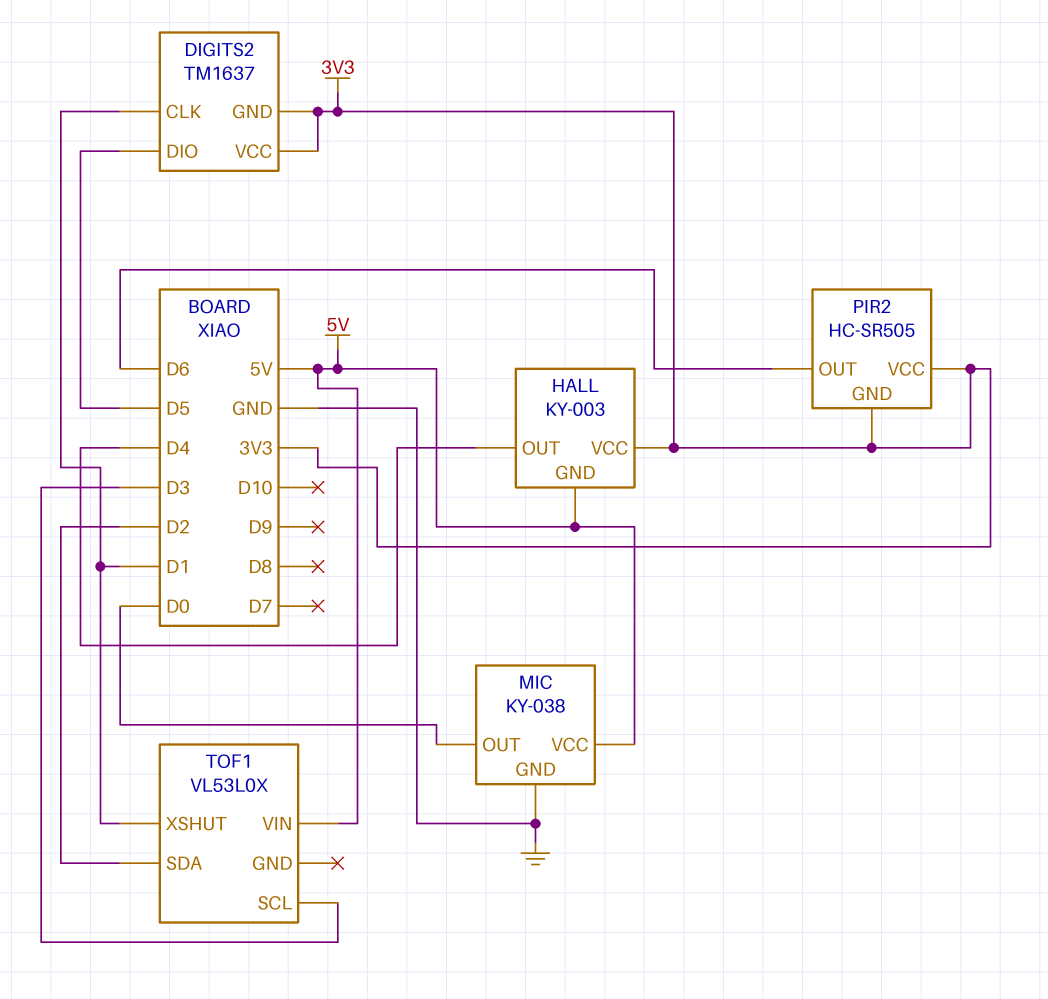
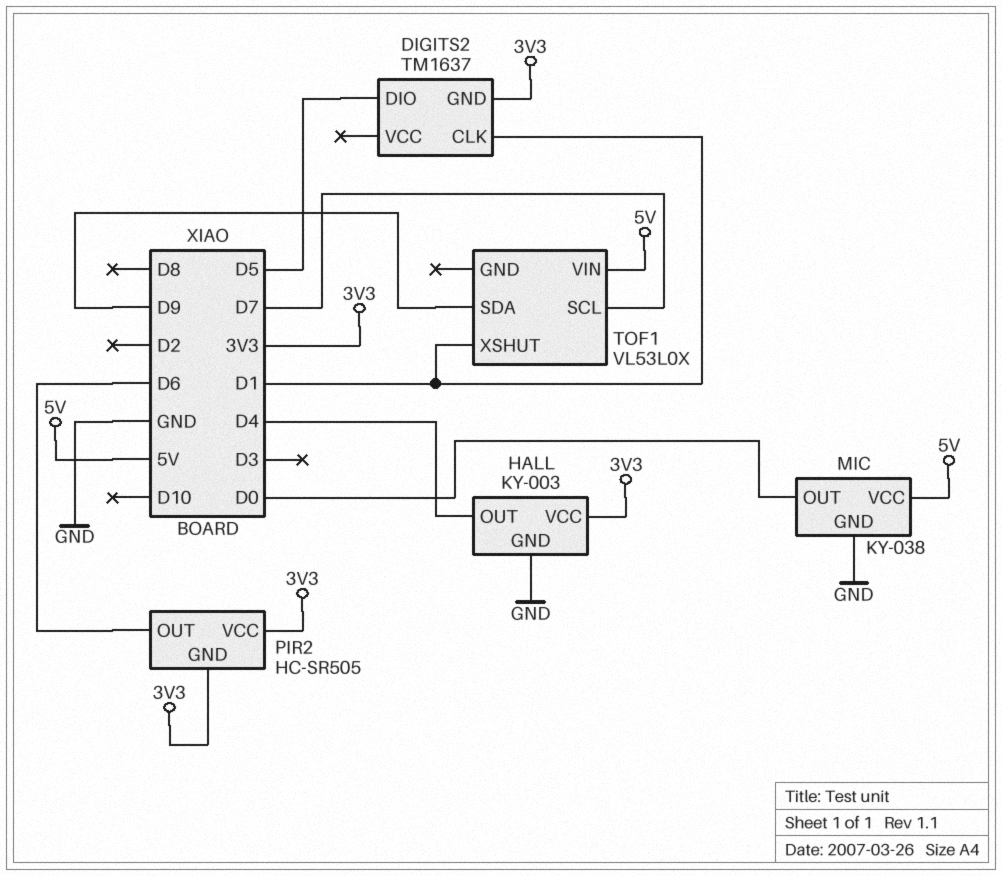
DIGITS2 pin VCC: 3V3 -> none
HALL pin GND: 5V -> GND
TOF1 pin SCL: D3 -> D7
TOF1 pin SDA: D2 -> D9

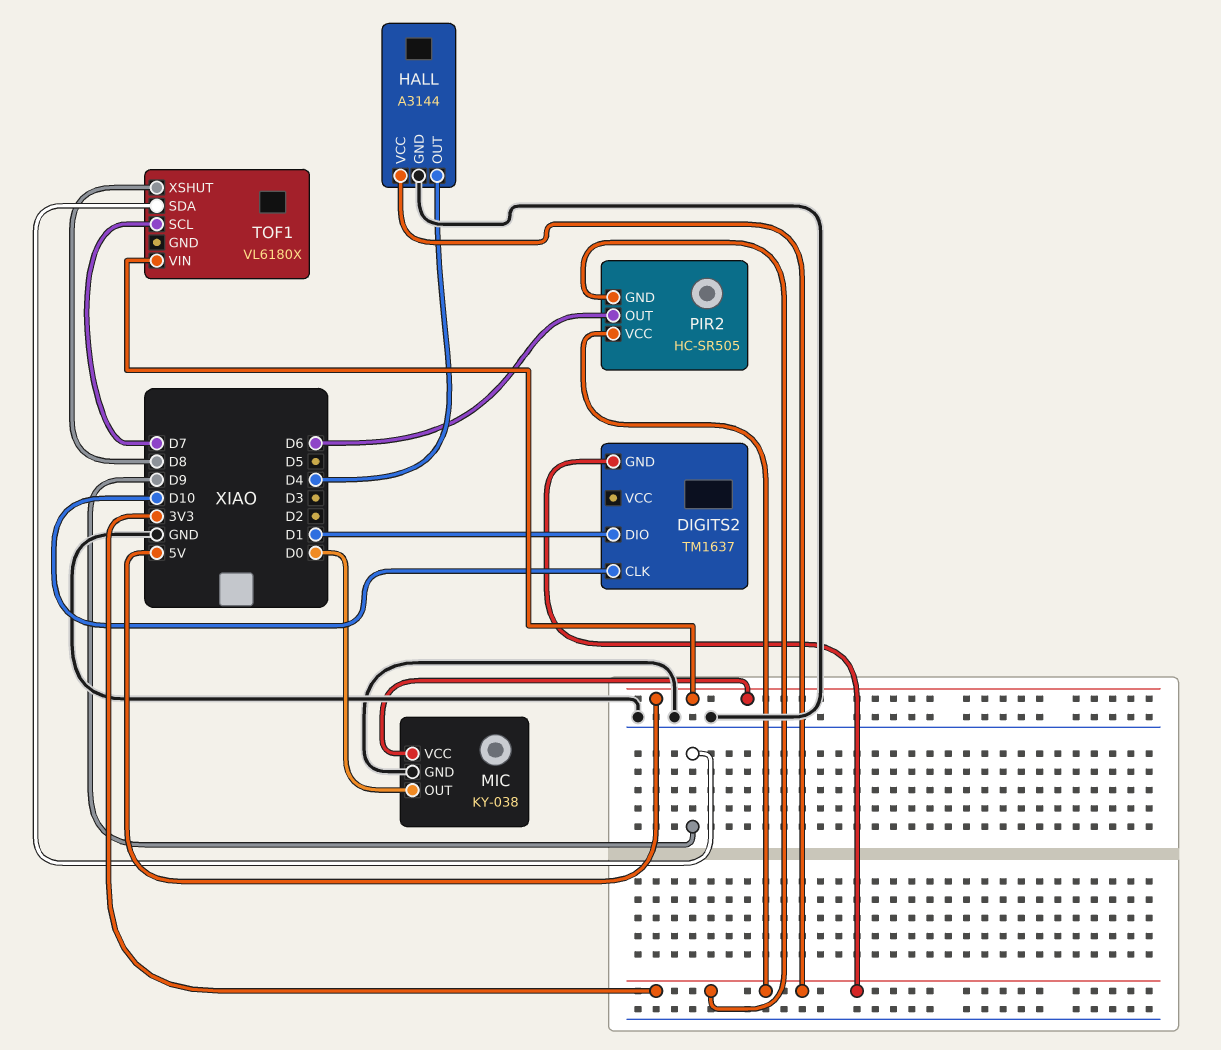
DIGITS2 pin CLK: D1 -> D10
DIGITS2 pin DIO: D5 -> D1
HALL: KY-003 -> A3144
TOF1: VL53L0X -> VL6180X
TOF1 pin XSHUT: D1 -> D8

